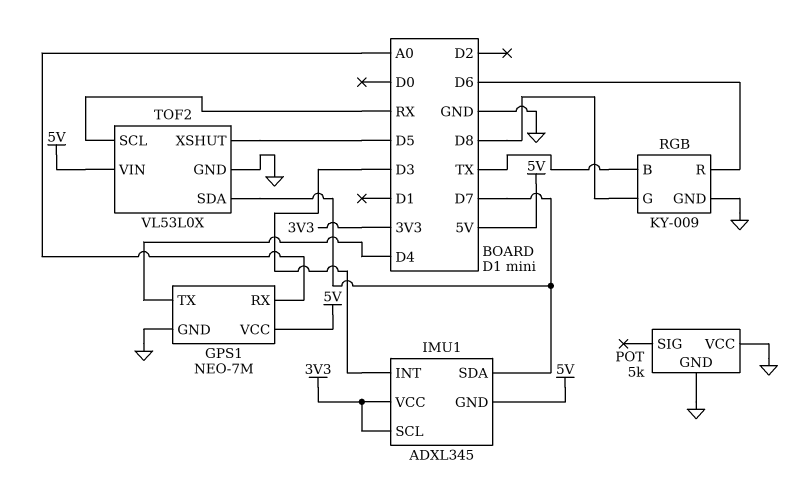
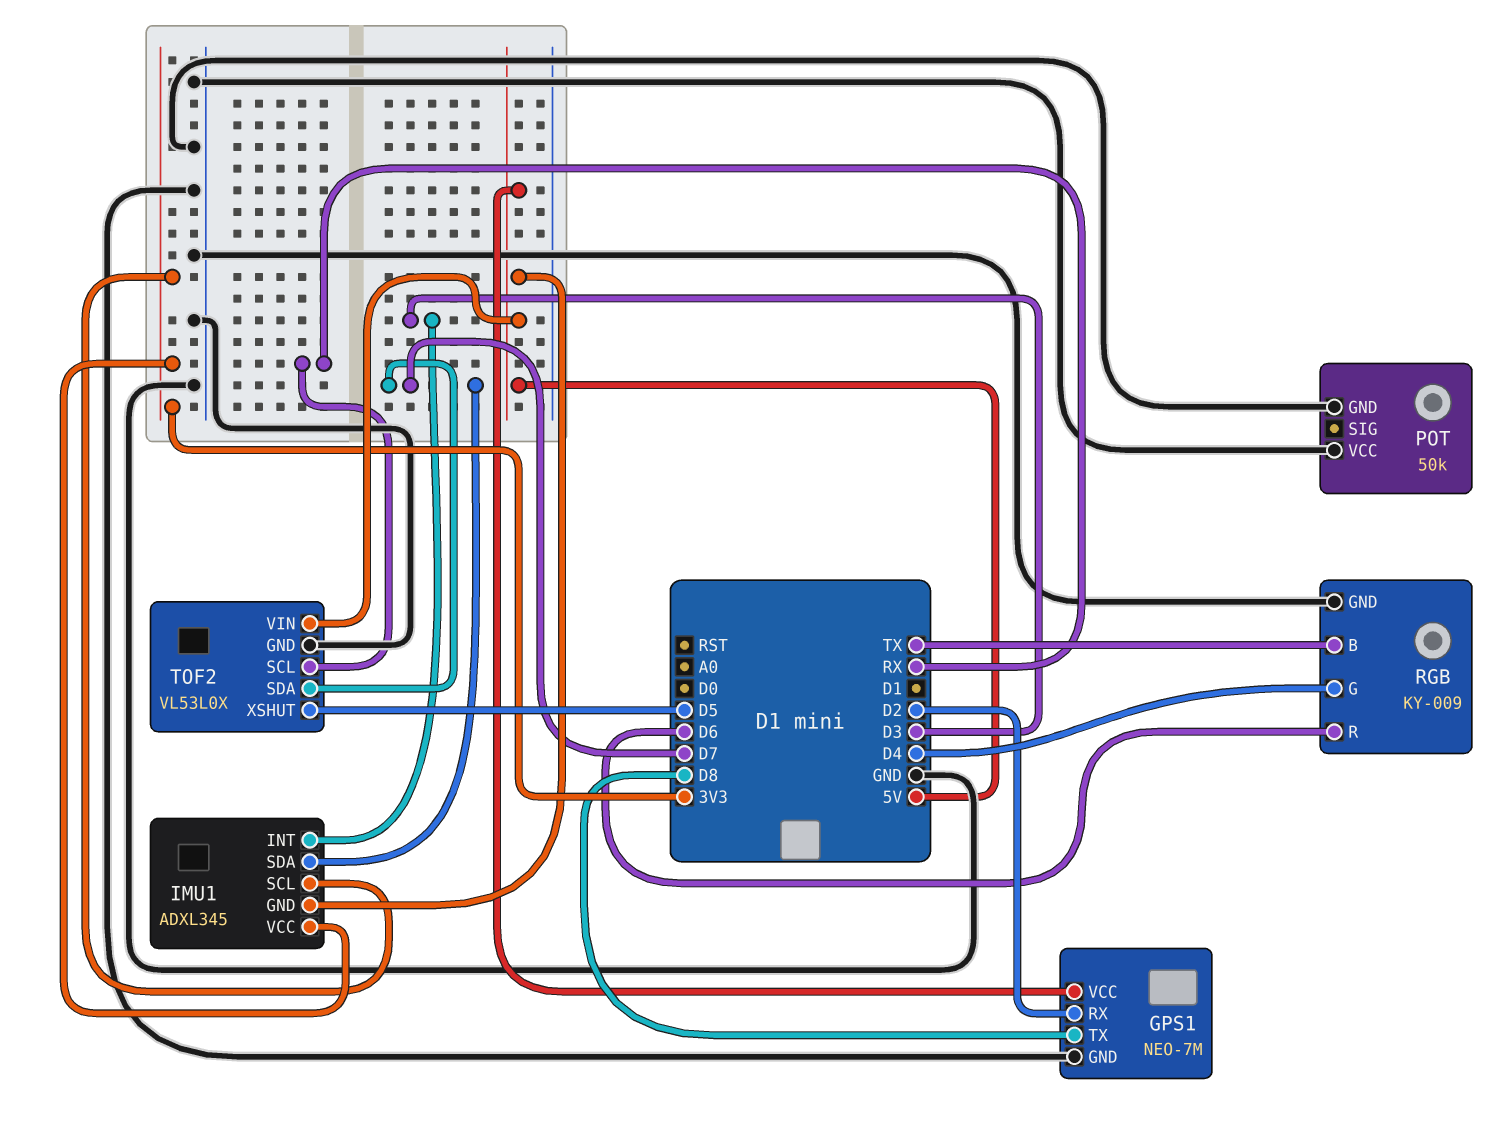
GPS1 pin RX: A0 -> D2
GPS1 pin TX: D4 -> D8
POT: 5k -> 50k
RGB pin G: D8 -> D4

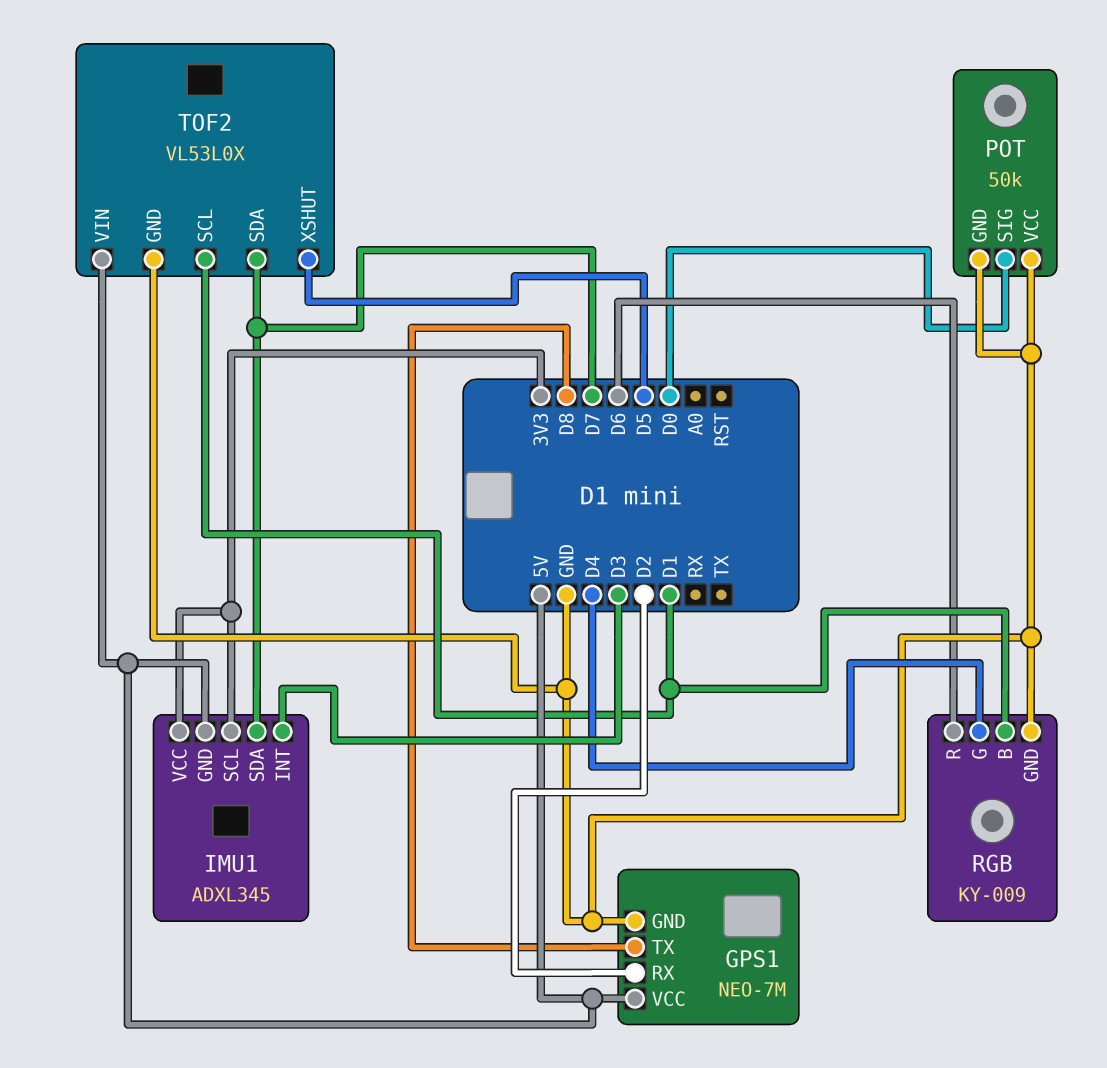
POT pin SIG: none -> D0
RGB pin B: TX -> D1
TOF2 pin SCL: RX -> D1

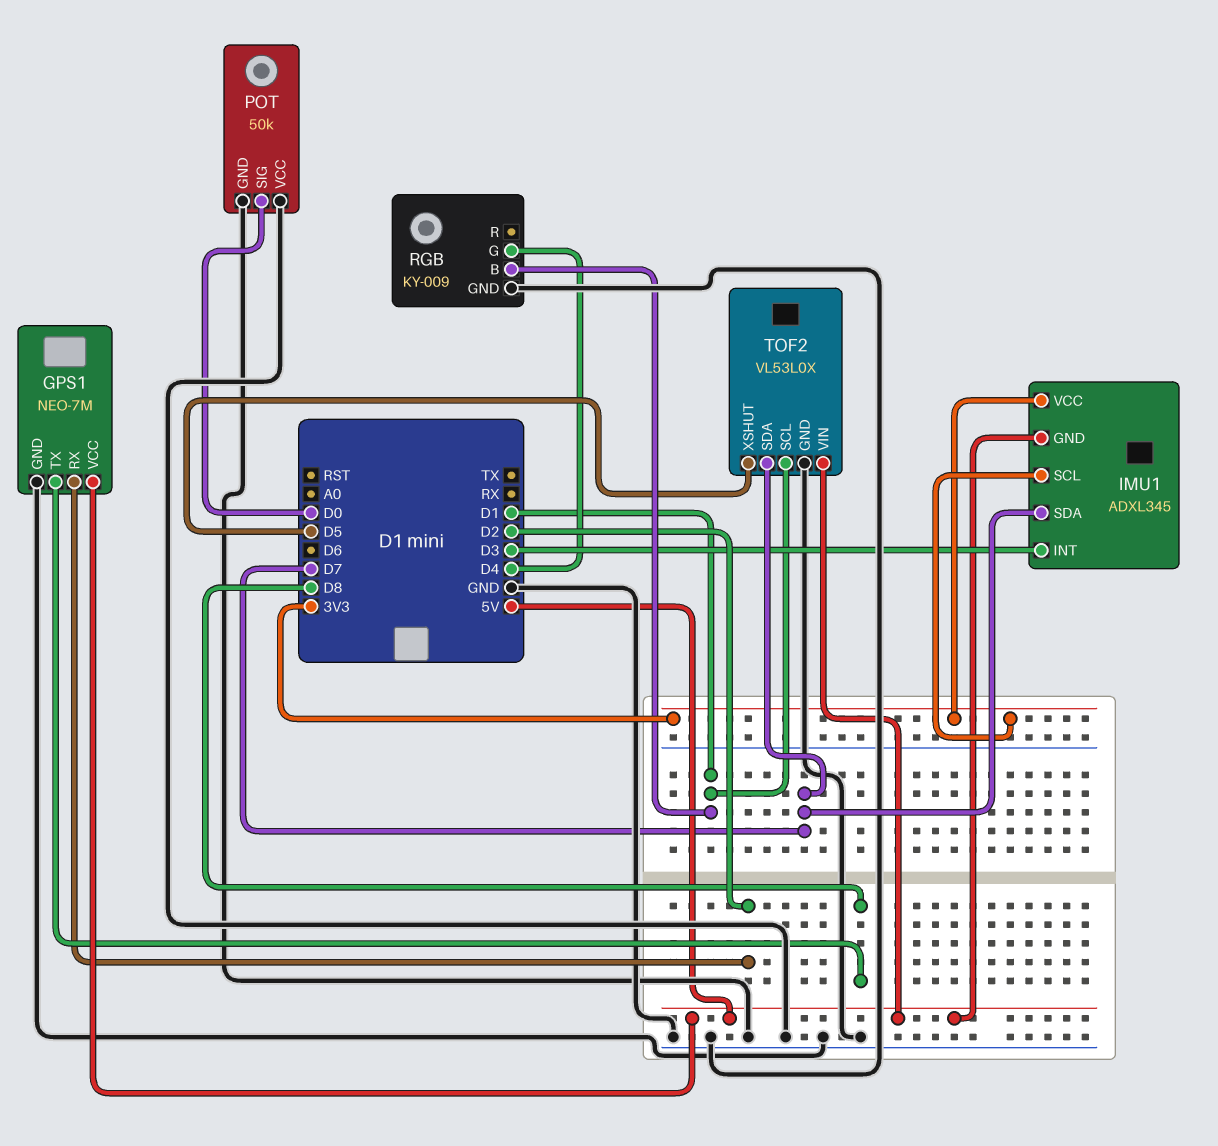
RGB pin R: D6 -> none

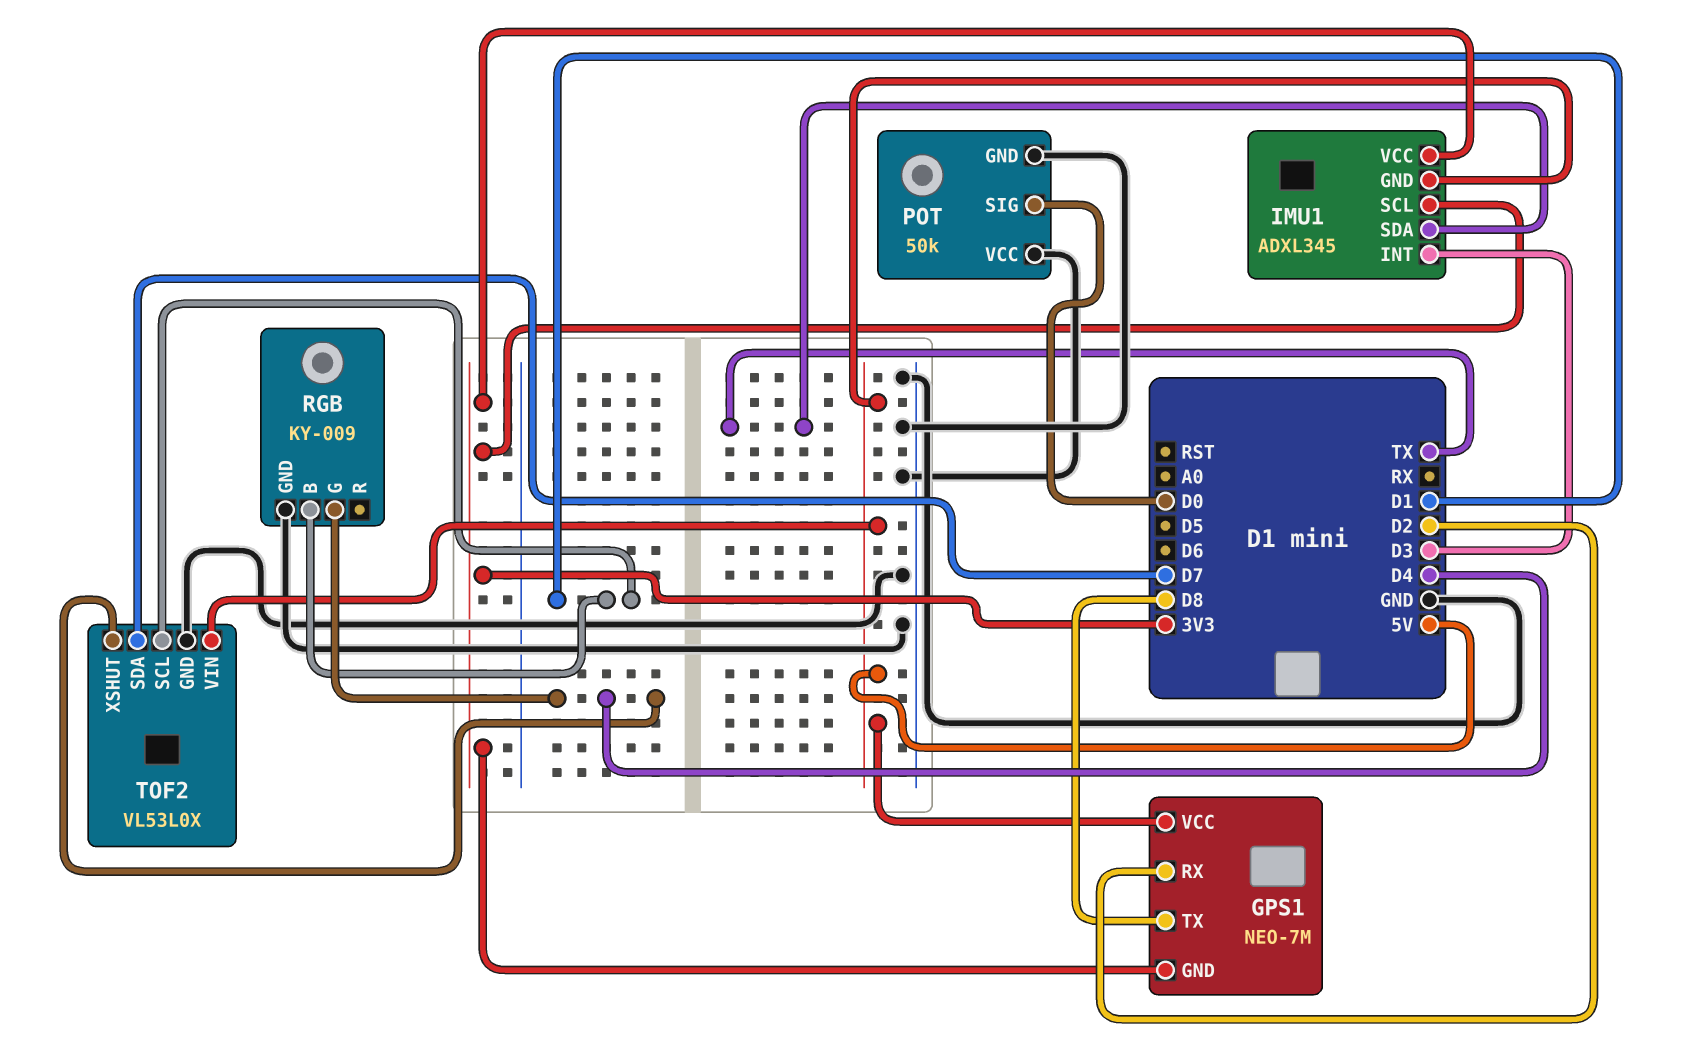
GPS1 pin GND: GND -> 3V3
IMU1 pin SDA: D7 -> TX
TOF2 pin XSHUT: D5 -> D4

